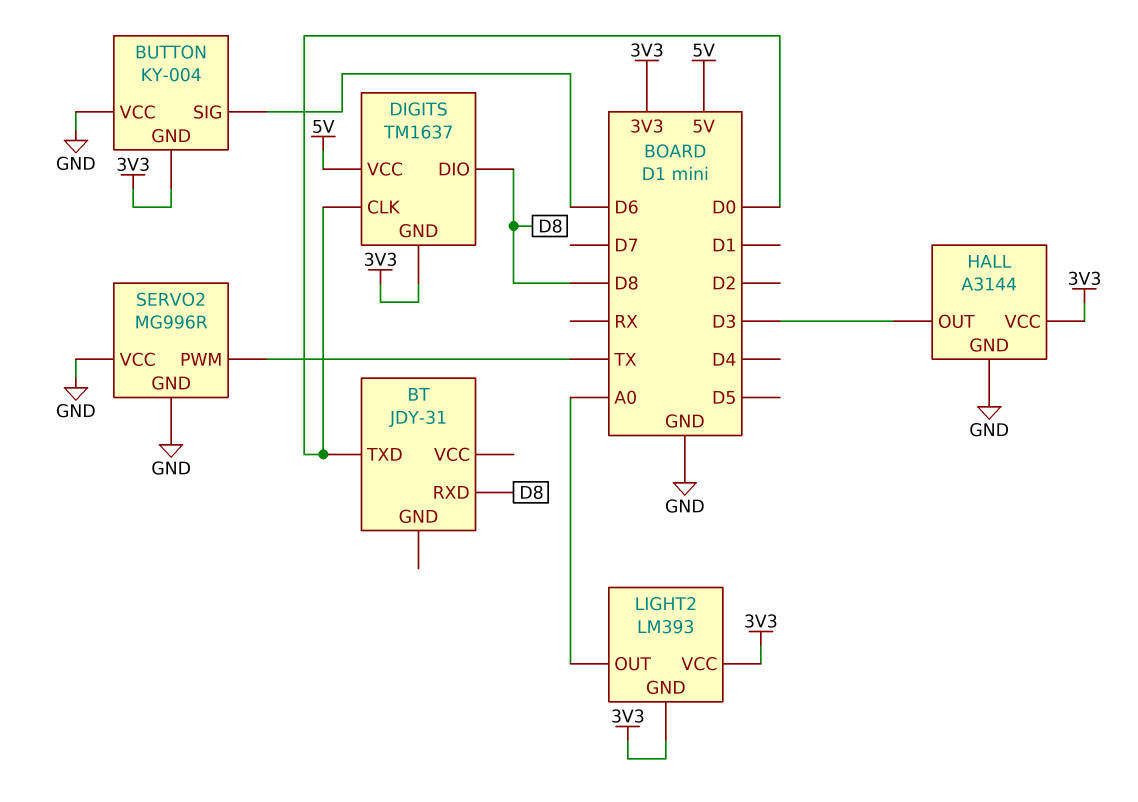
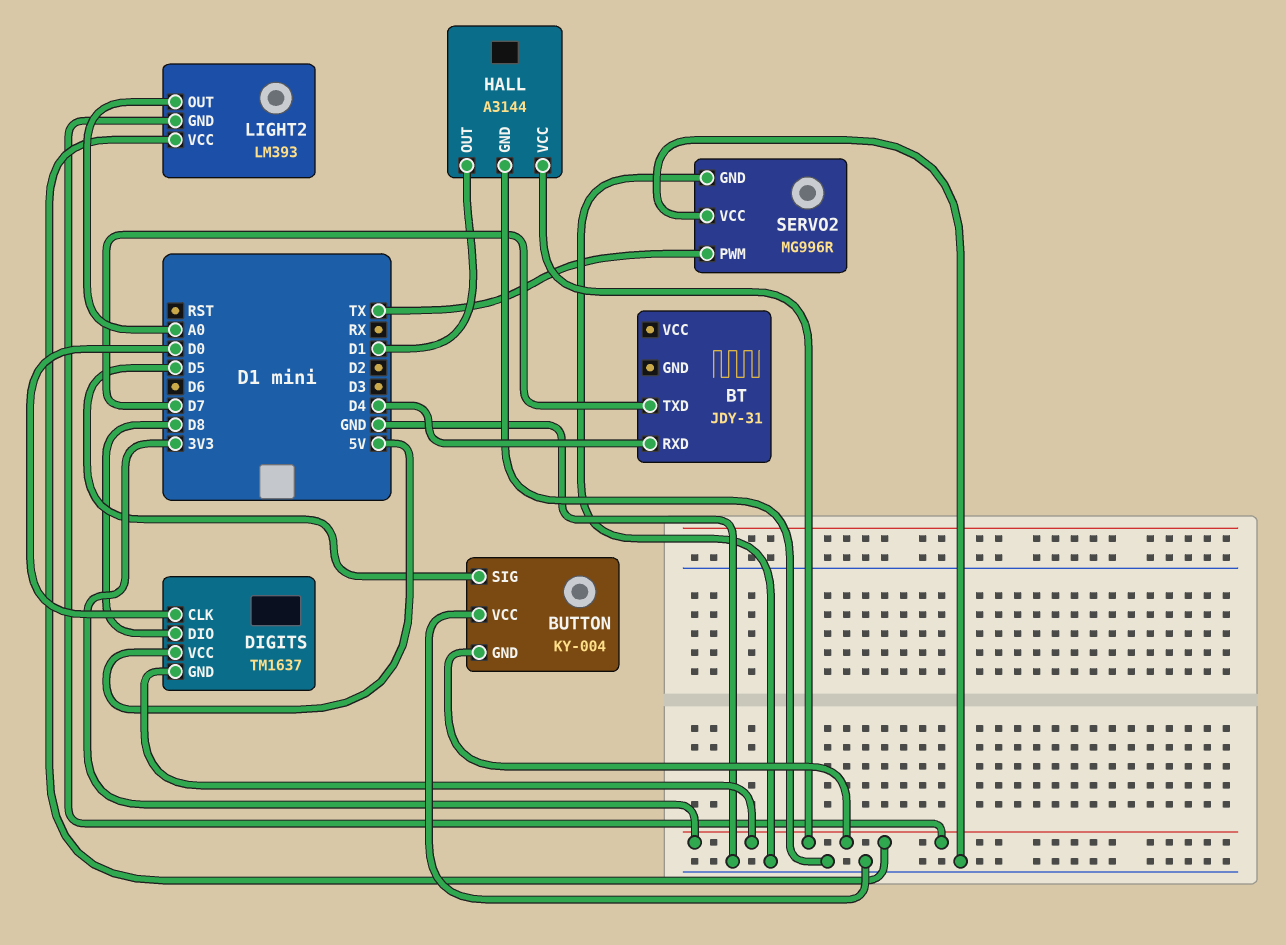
BT pin RXD: D8 -> D4
BT pin TXD: D0 -> D7
BUTTON pin SIG: D6 -> D5
HALL pin OUT: D3 -> D1

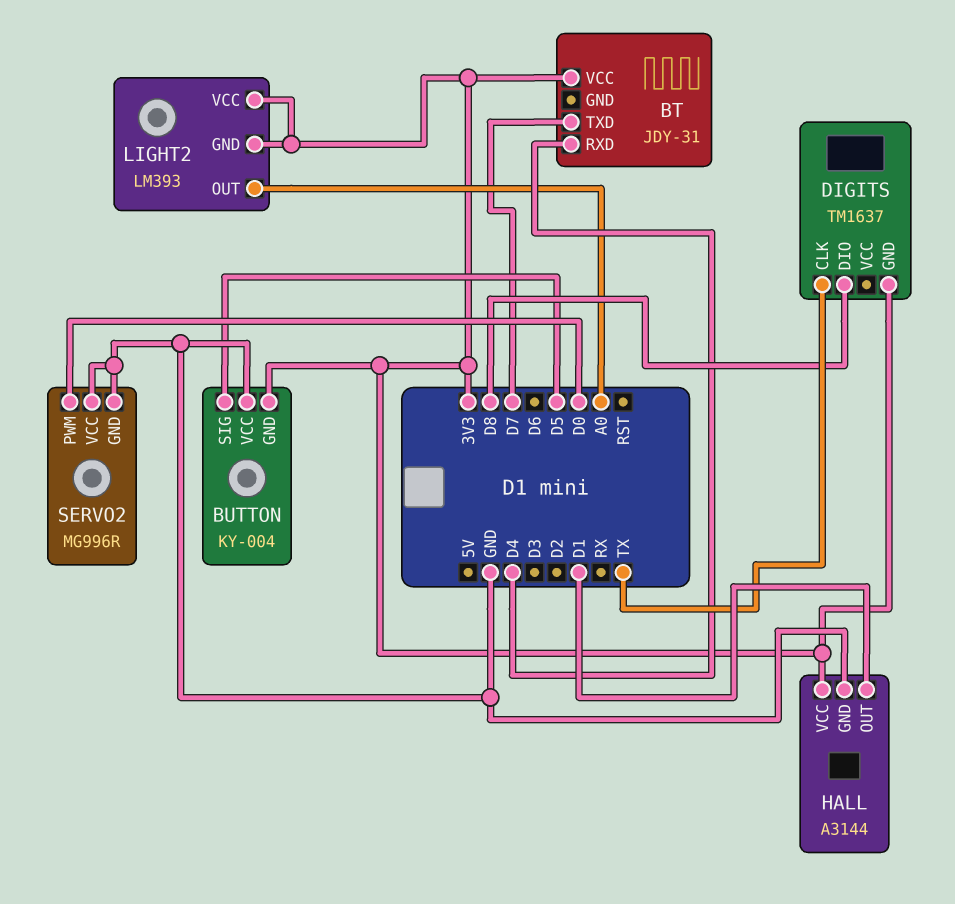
BT pin VCC: none -> 3V3
DIGITS pin CLK: D0 -> TX
DIGITS pin VCC: 5V -> none
SERVO2 pin PWM: TX -> D0

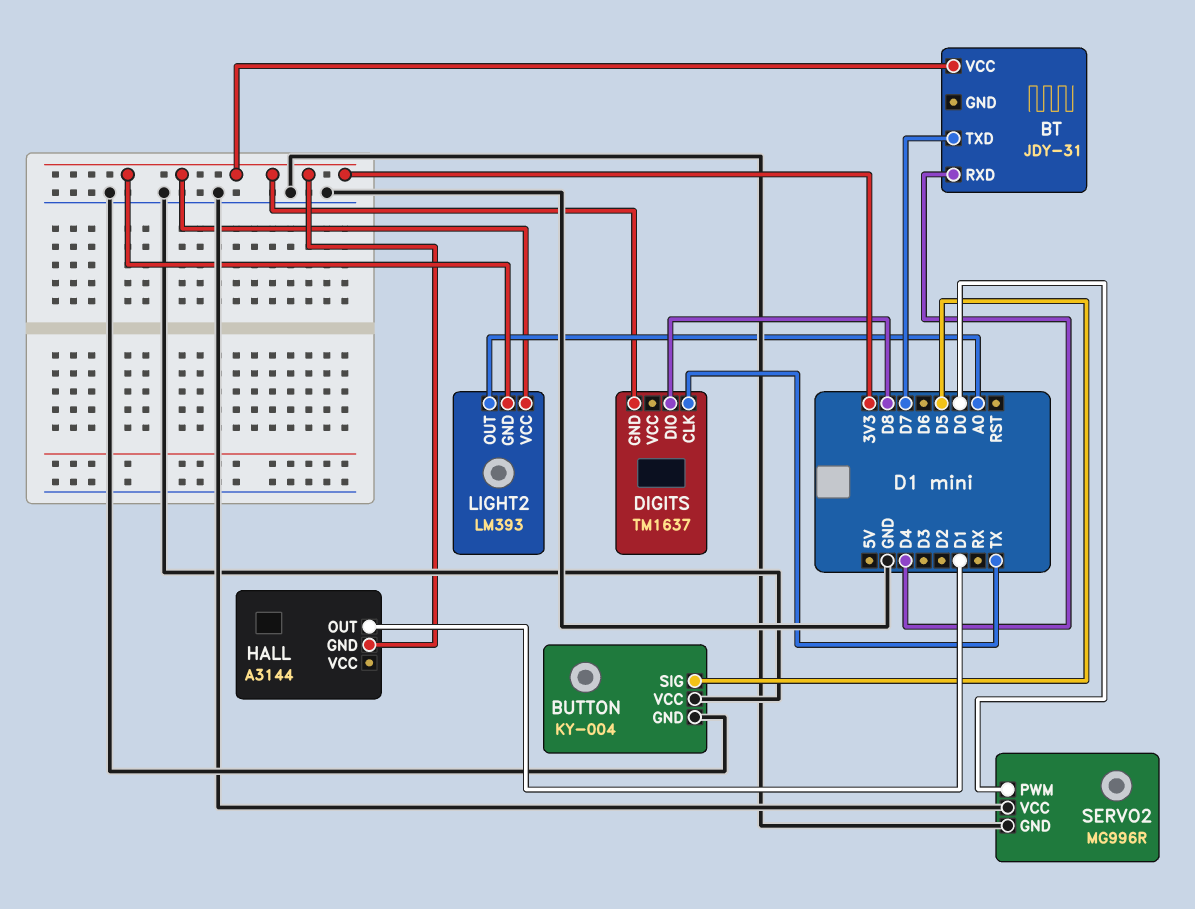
BUTTON pin GND: 3V3 -> GND
HALL pin GND: GND -> 3V3
HALL pin VCC: 3V3 -> none

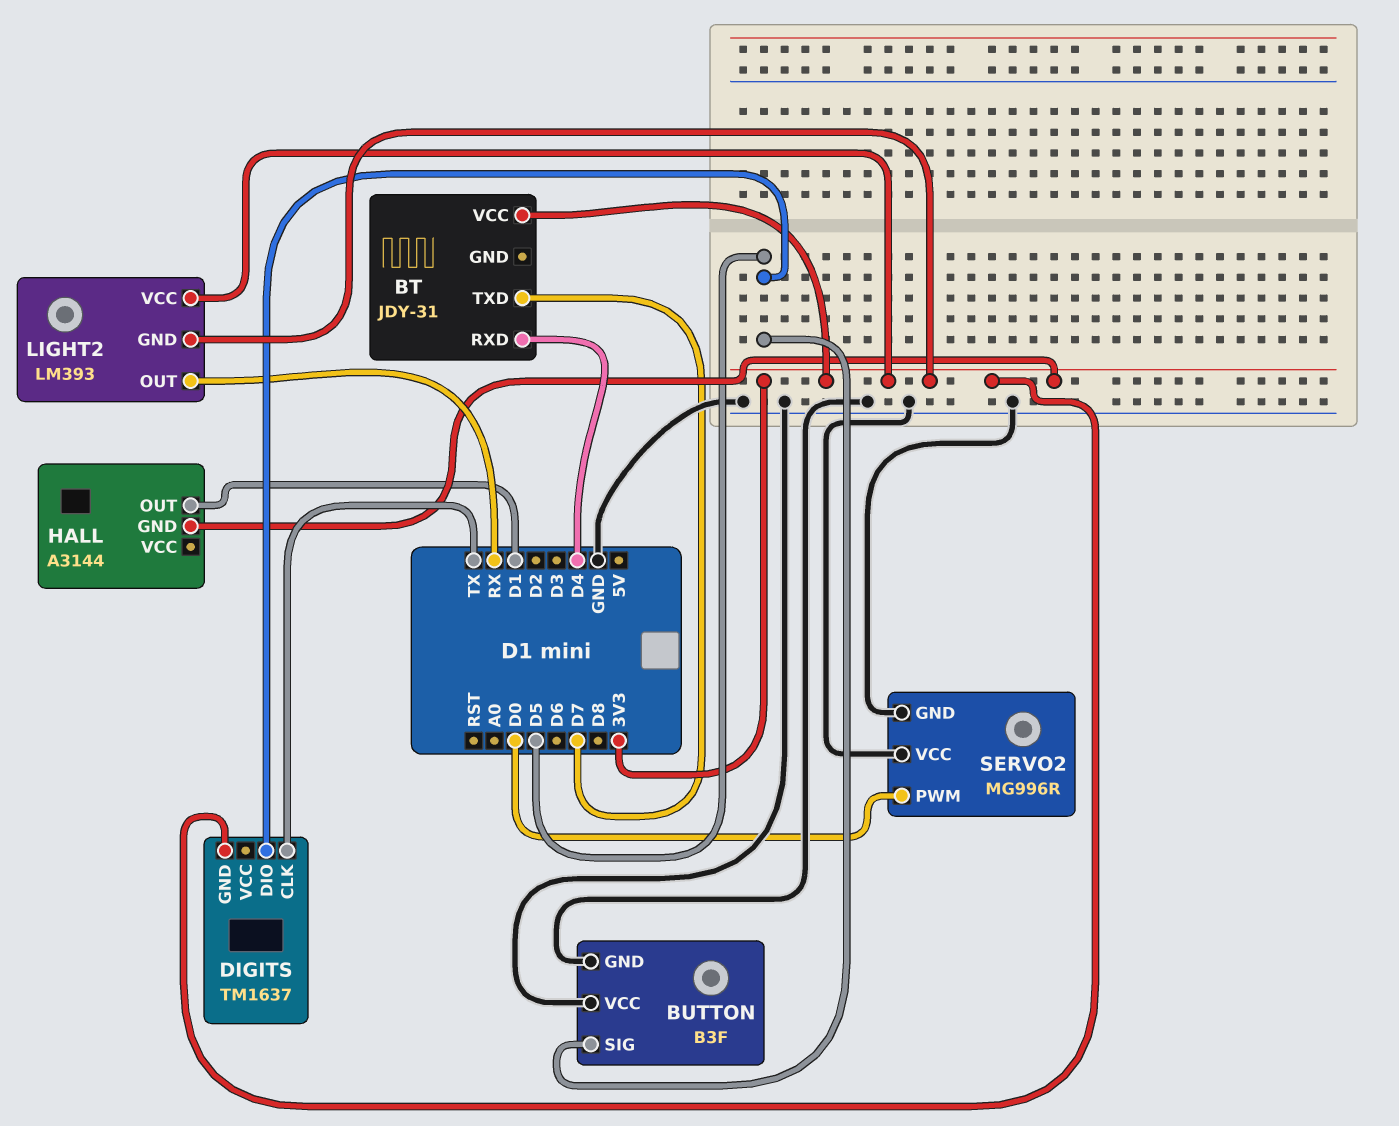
BUTTON: KY-004 -> B3F
DIGITS pin DIO: D8 -> D5
LIGHT2 pin OUT: A0 -> RX

